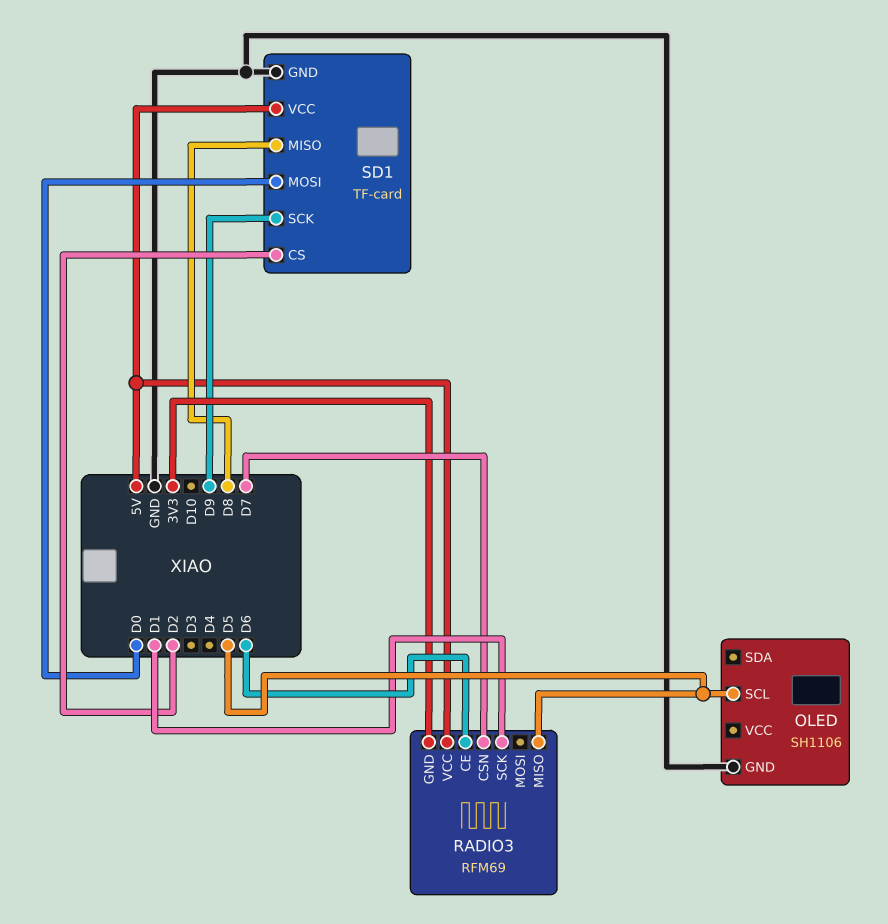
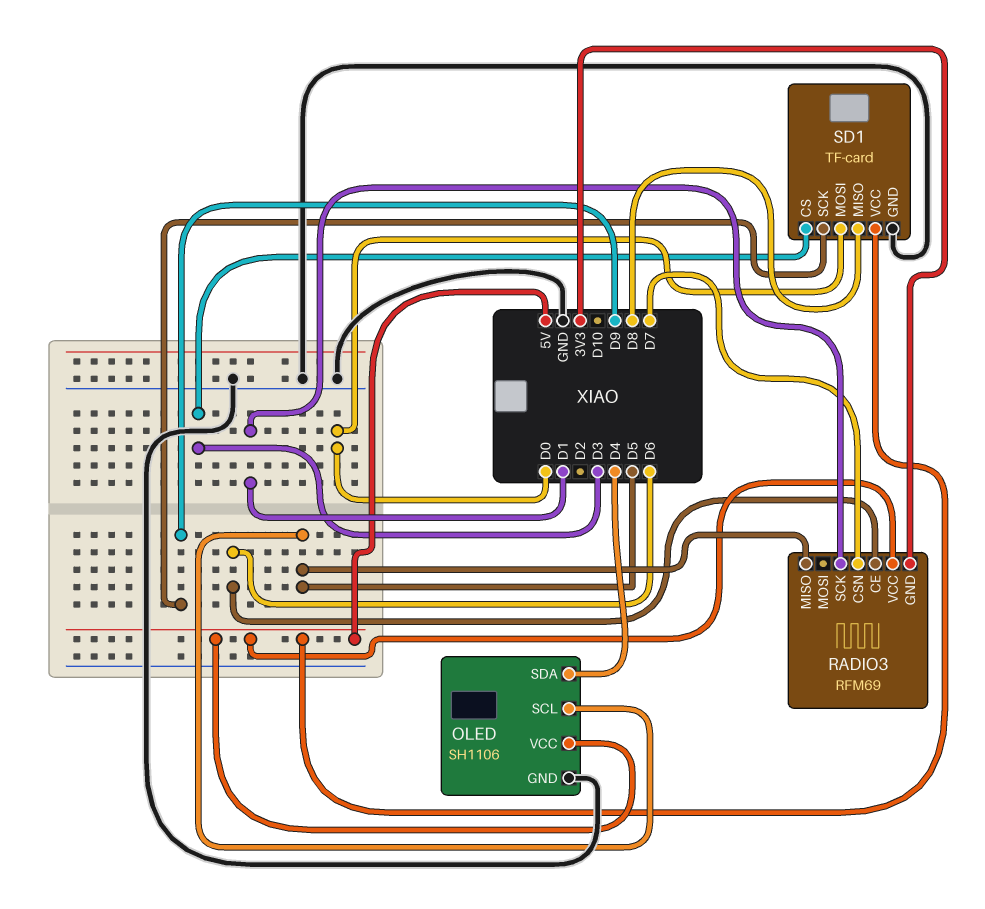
OLED pin SDA: none -> D4
OLED pin VCC: none -> 5V
SD1 pin CS: D2 -> D3

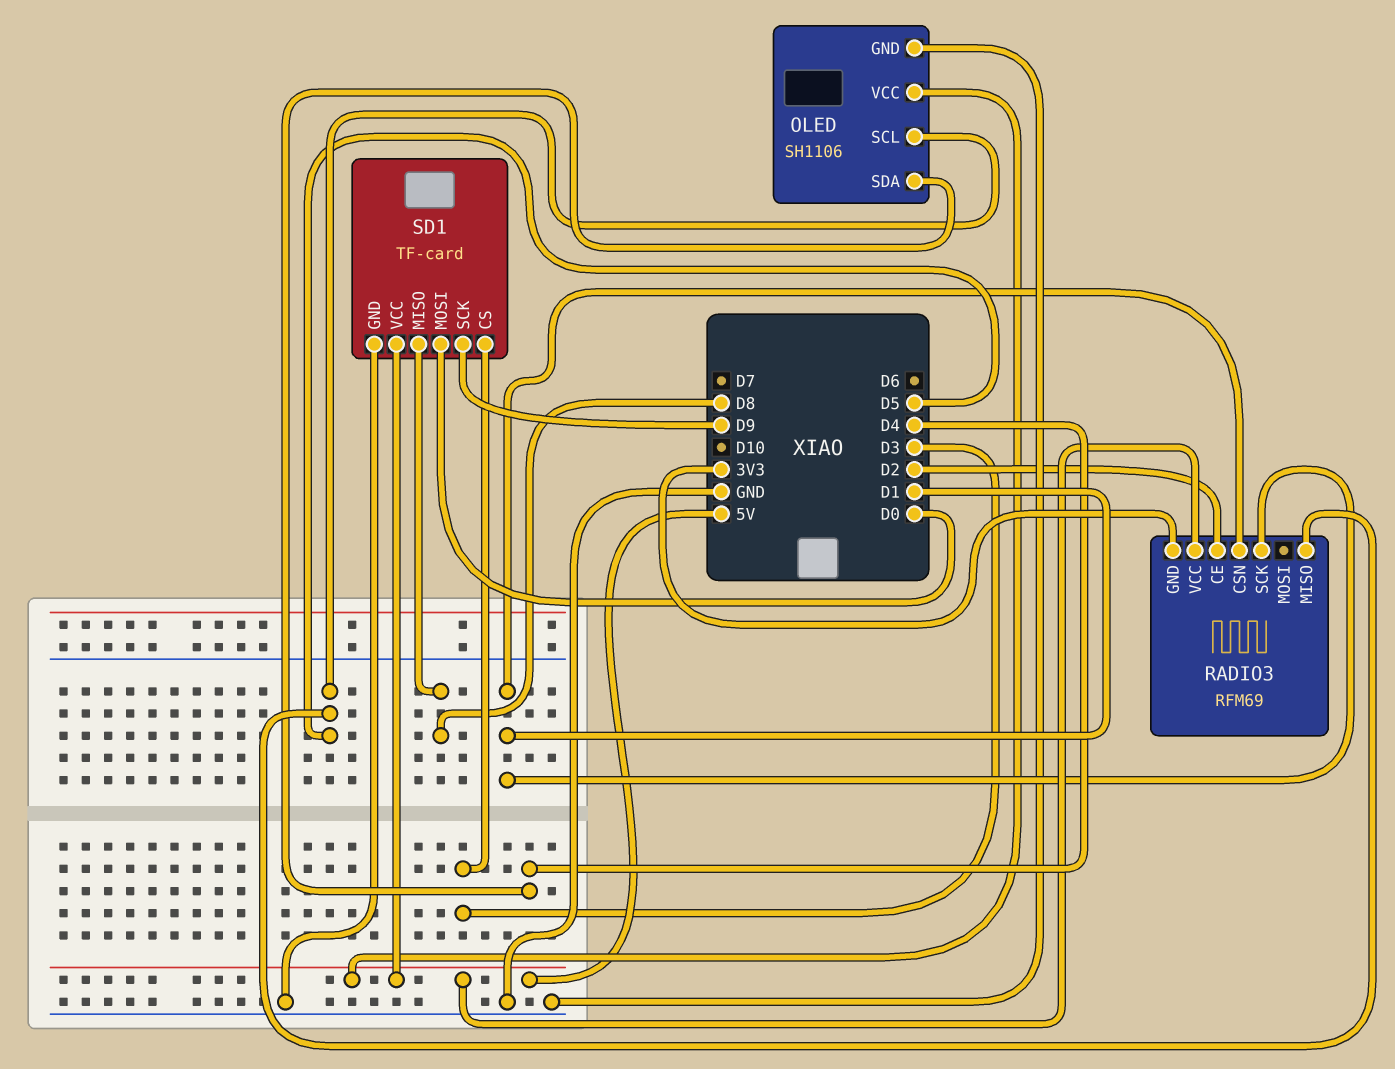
RADIO3 pin CE: D6 -> D2
RADIO3 pin CSN: D7 -> D1

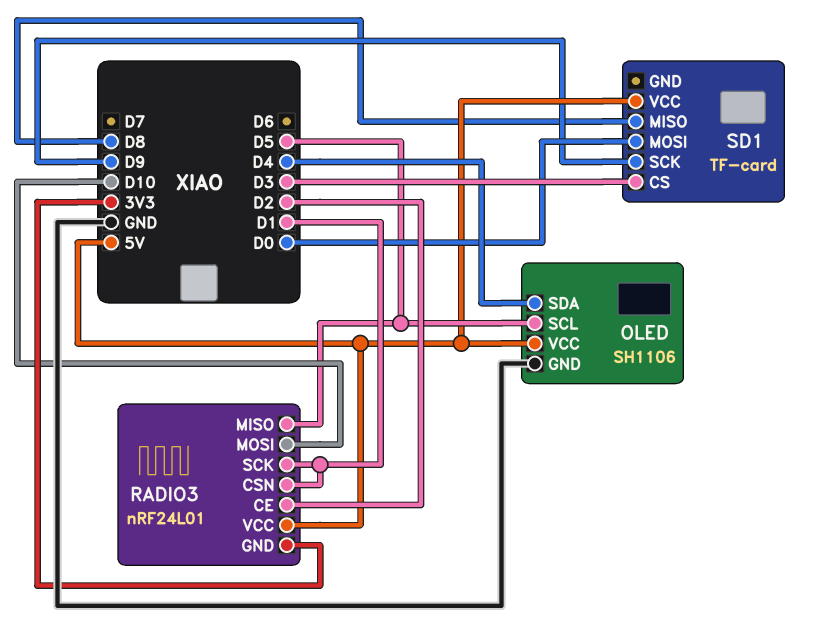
RADIO3: RFM69 -> nRF24L01
RADIO3 pin MOSI: none -> D10
SD1 pin GND: GND -> none

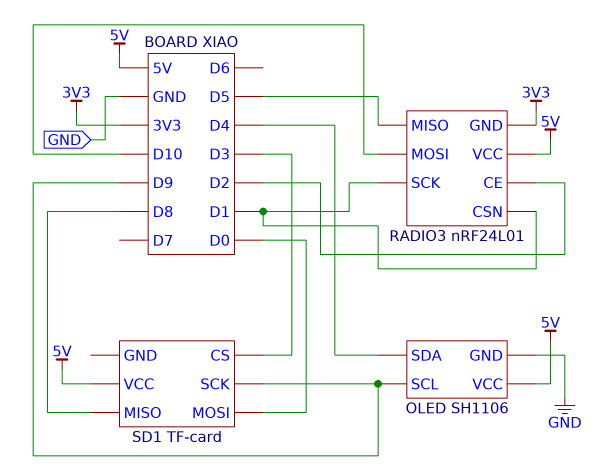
OLED pin SCL: D5 -> D9

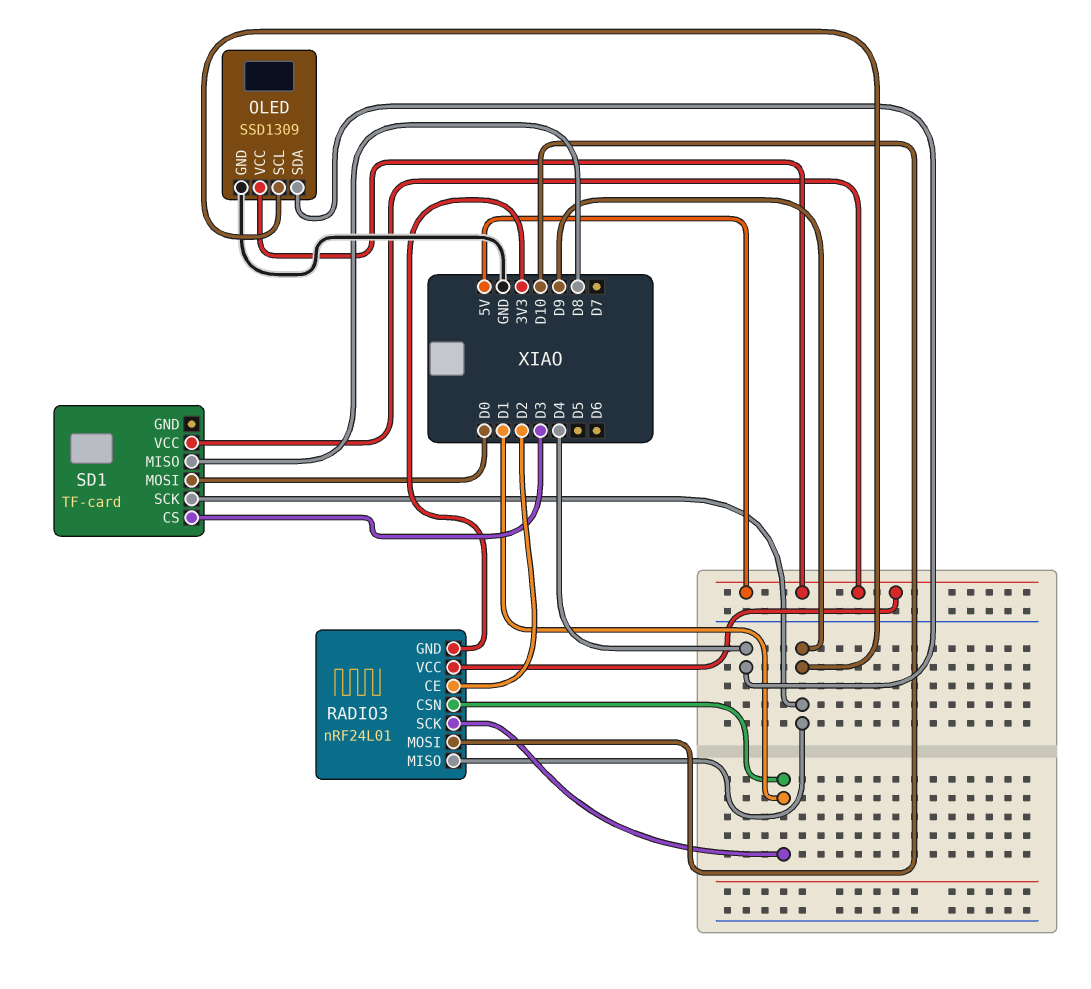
OLED: SH1106 -> SSD1309
RADIO3 pin MISO: D5 -> D9

